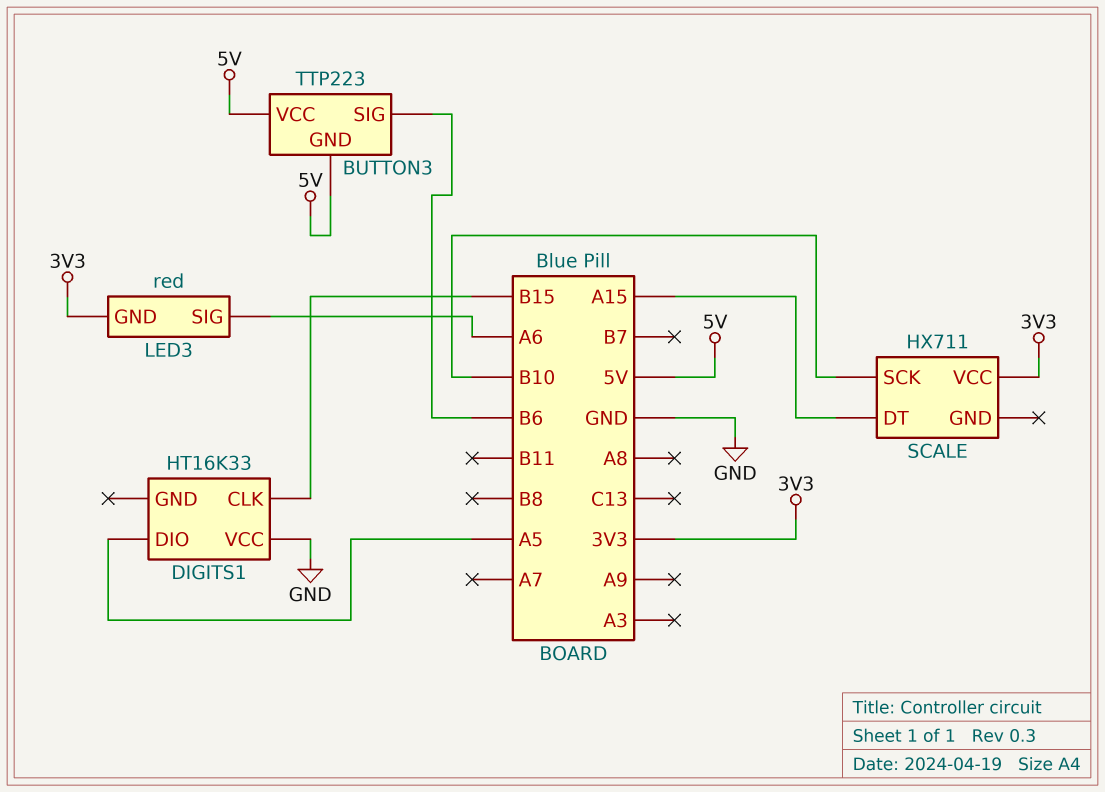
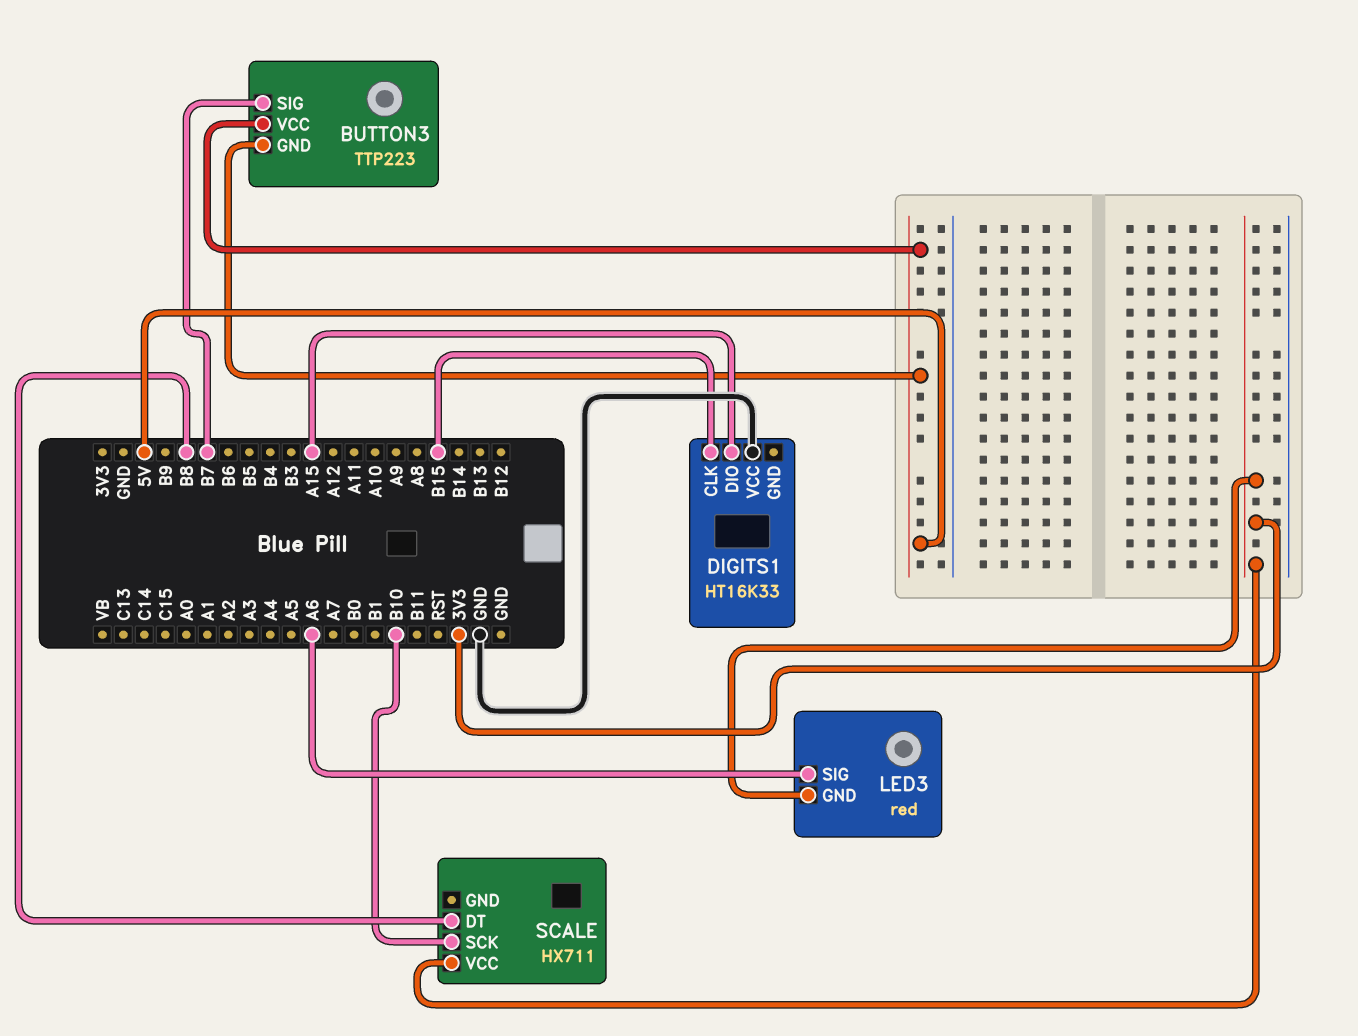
BUTTON3 pin SIG: B6 -> B7
DIGITS1 pin DIO: A5 -> A15
SCALE pin DT: A15 -> B8

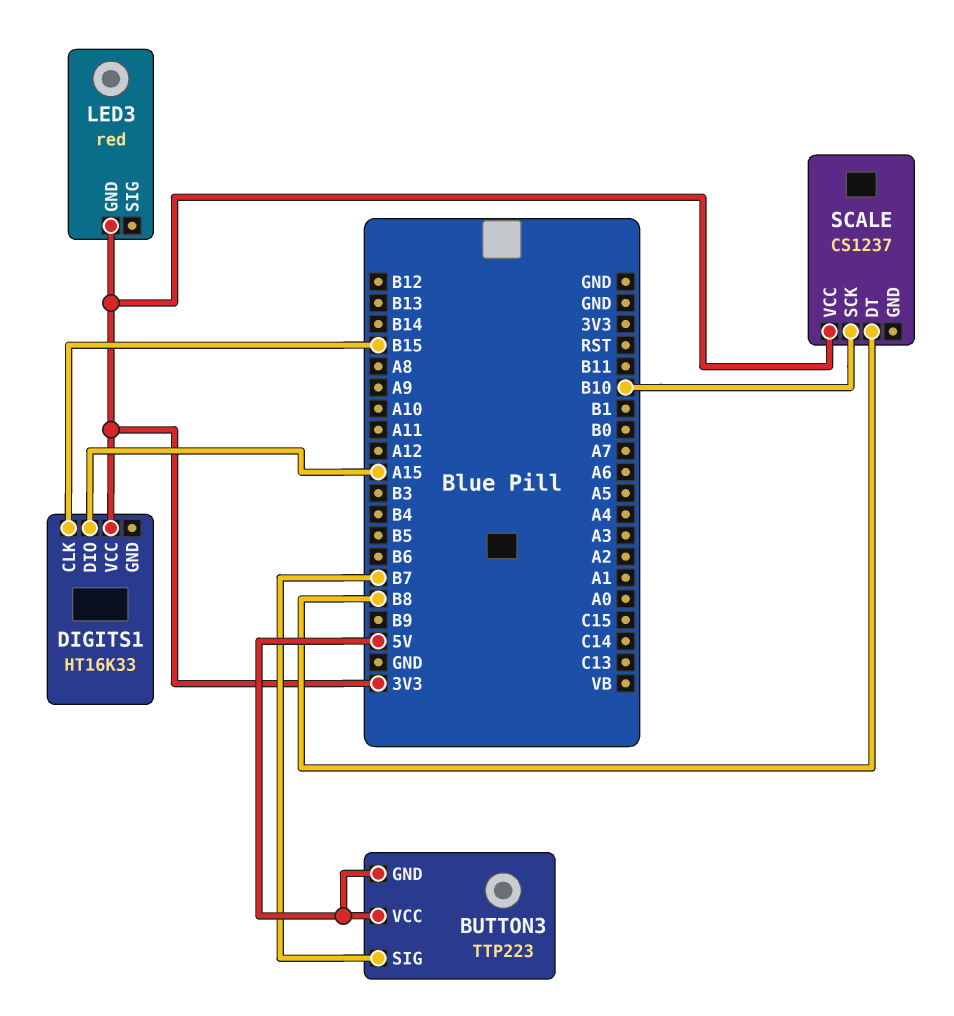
DIGITS1 pin VCC: GND -> 3V3
LED3 pin SIG: A6 -> none
SCALE: HX711 -> CS1237

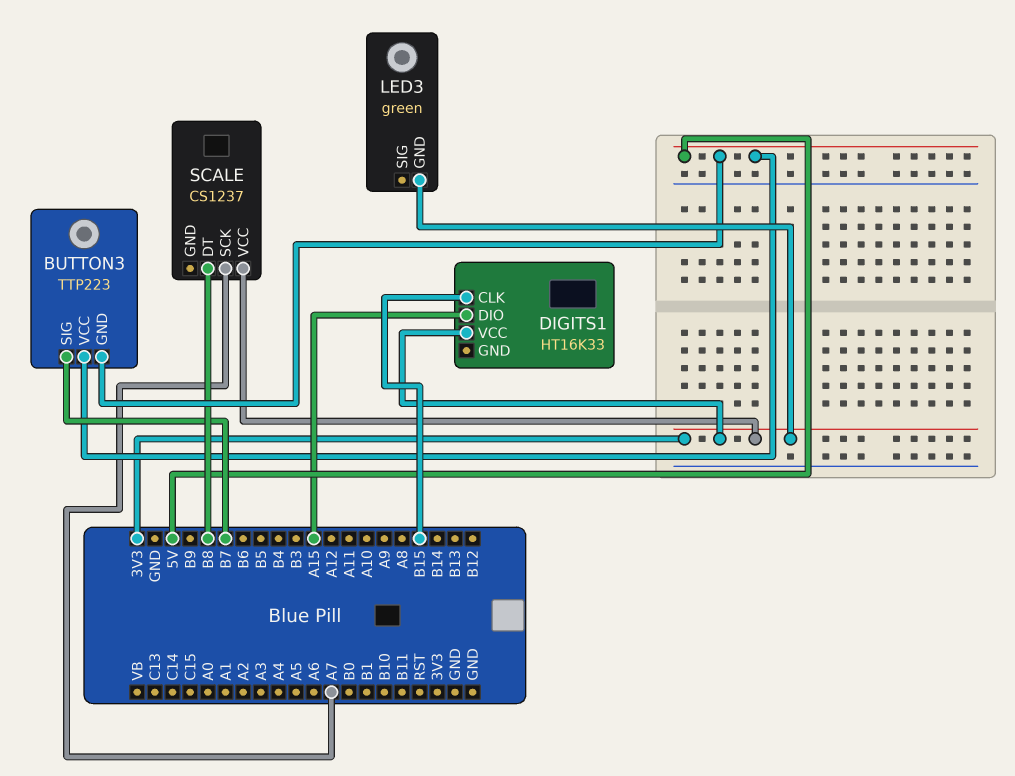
LED3: red -> green
SCALE pin SCK: B10 -> A7

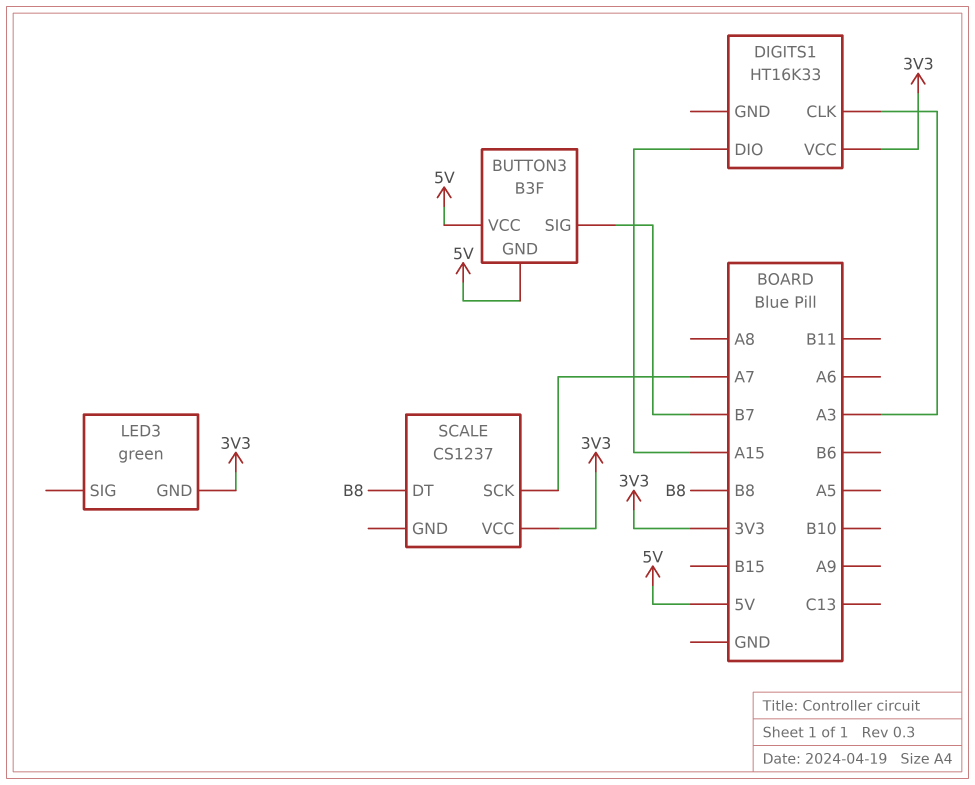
BUTTON3: TTP223 -> B3F
DIGITS1 pin CLK: B15 -> A3

